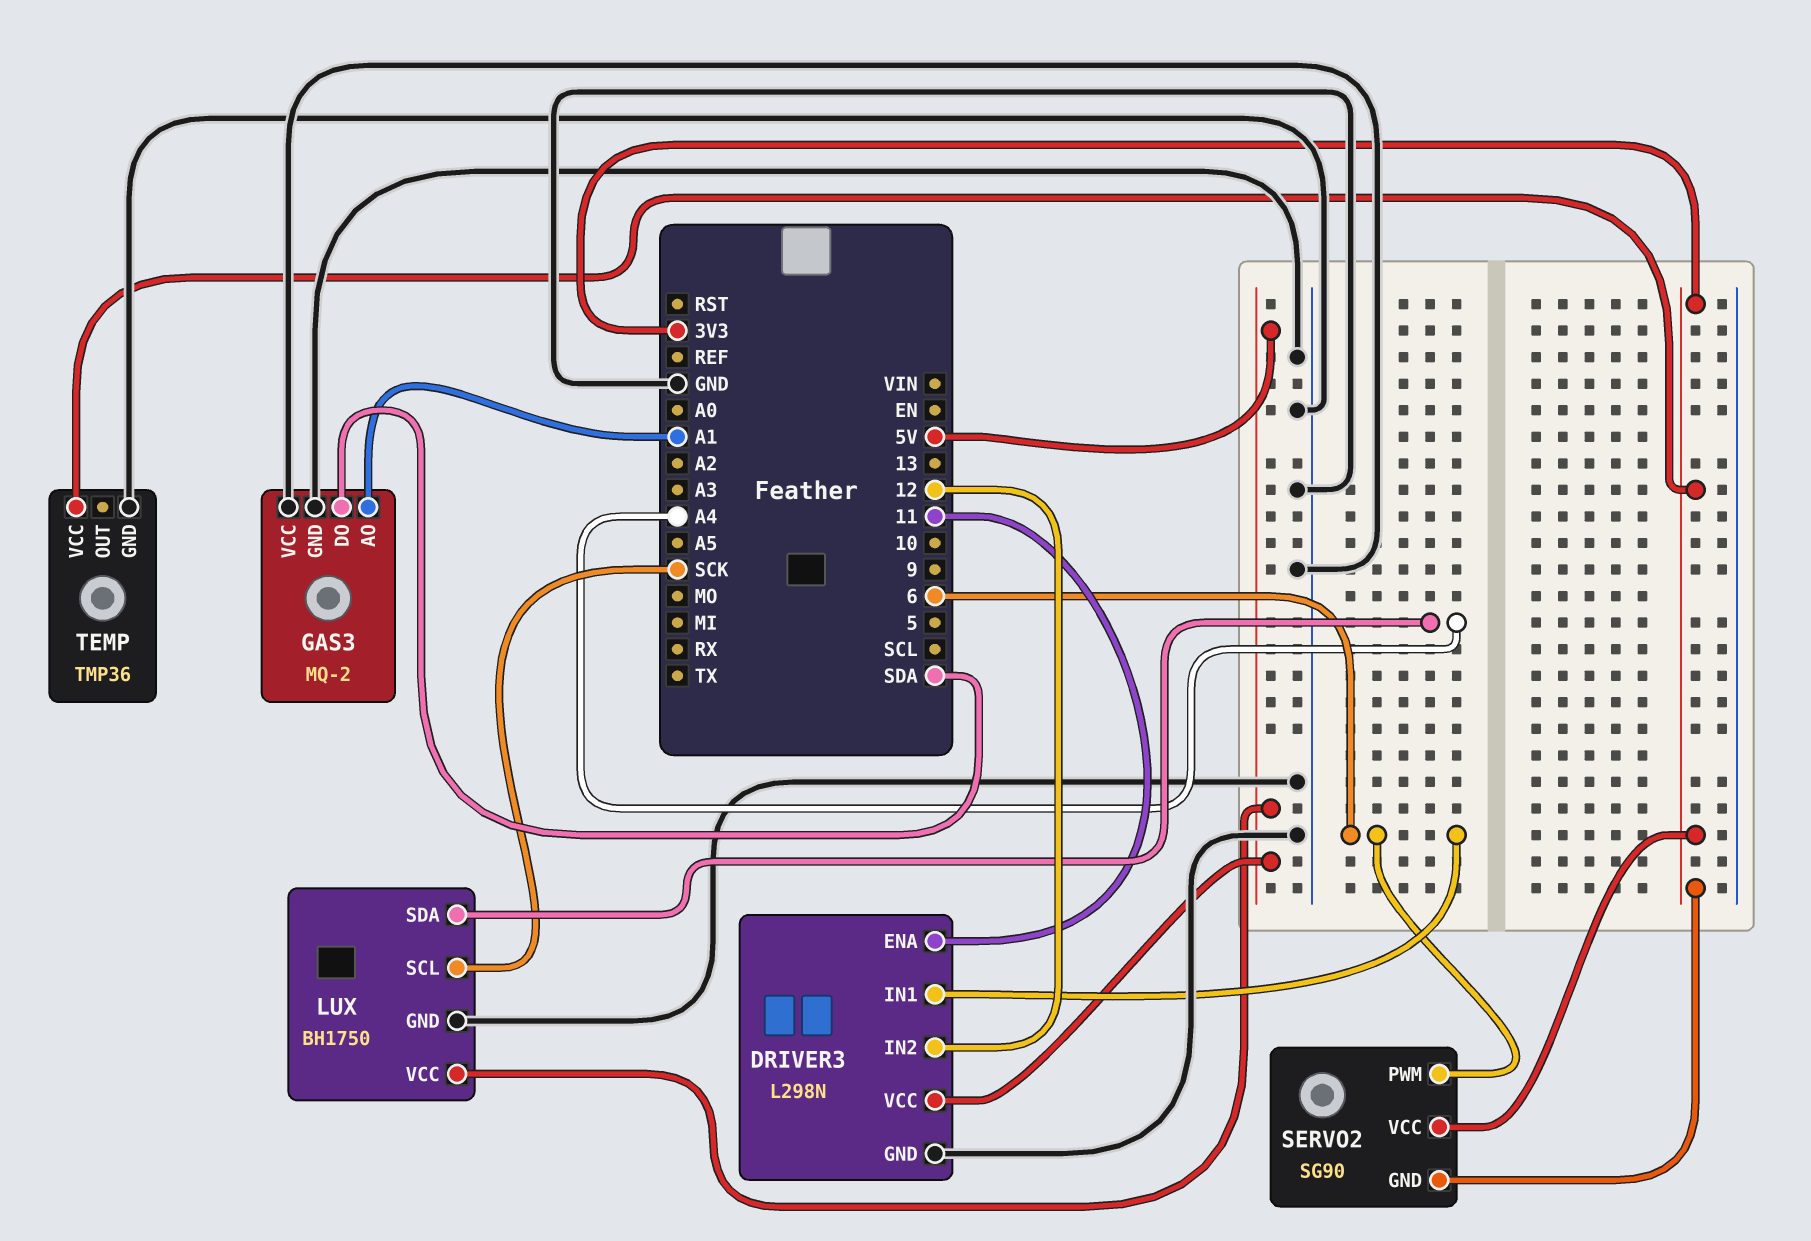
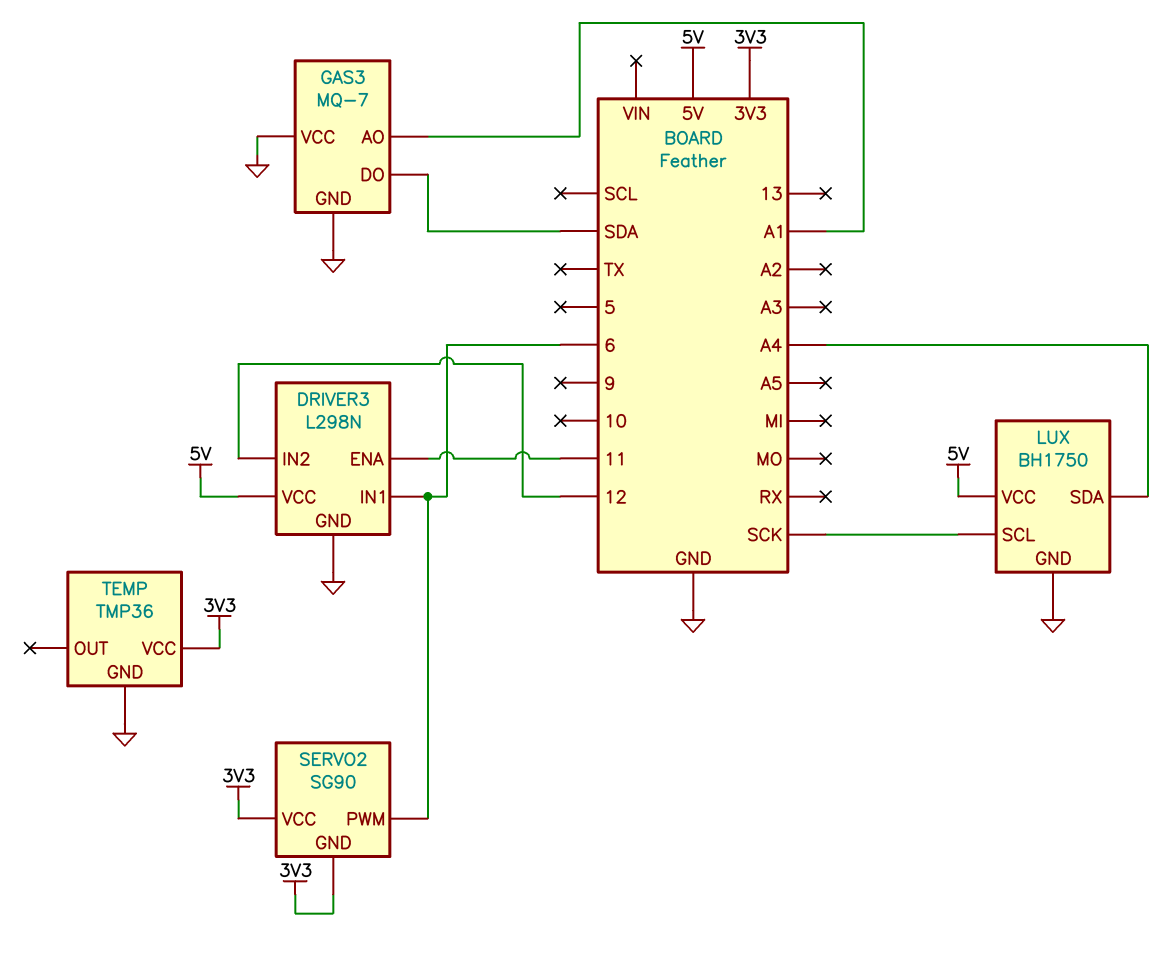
GAS3: MQ-2 -> MQ-7

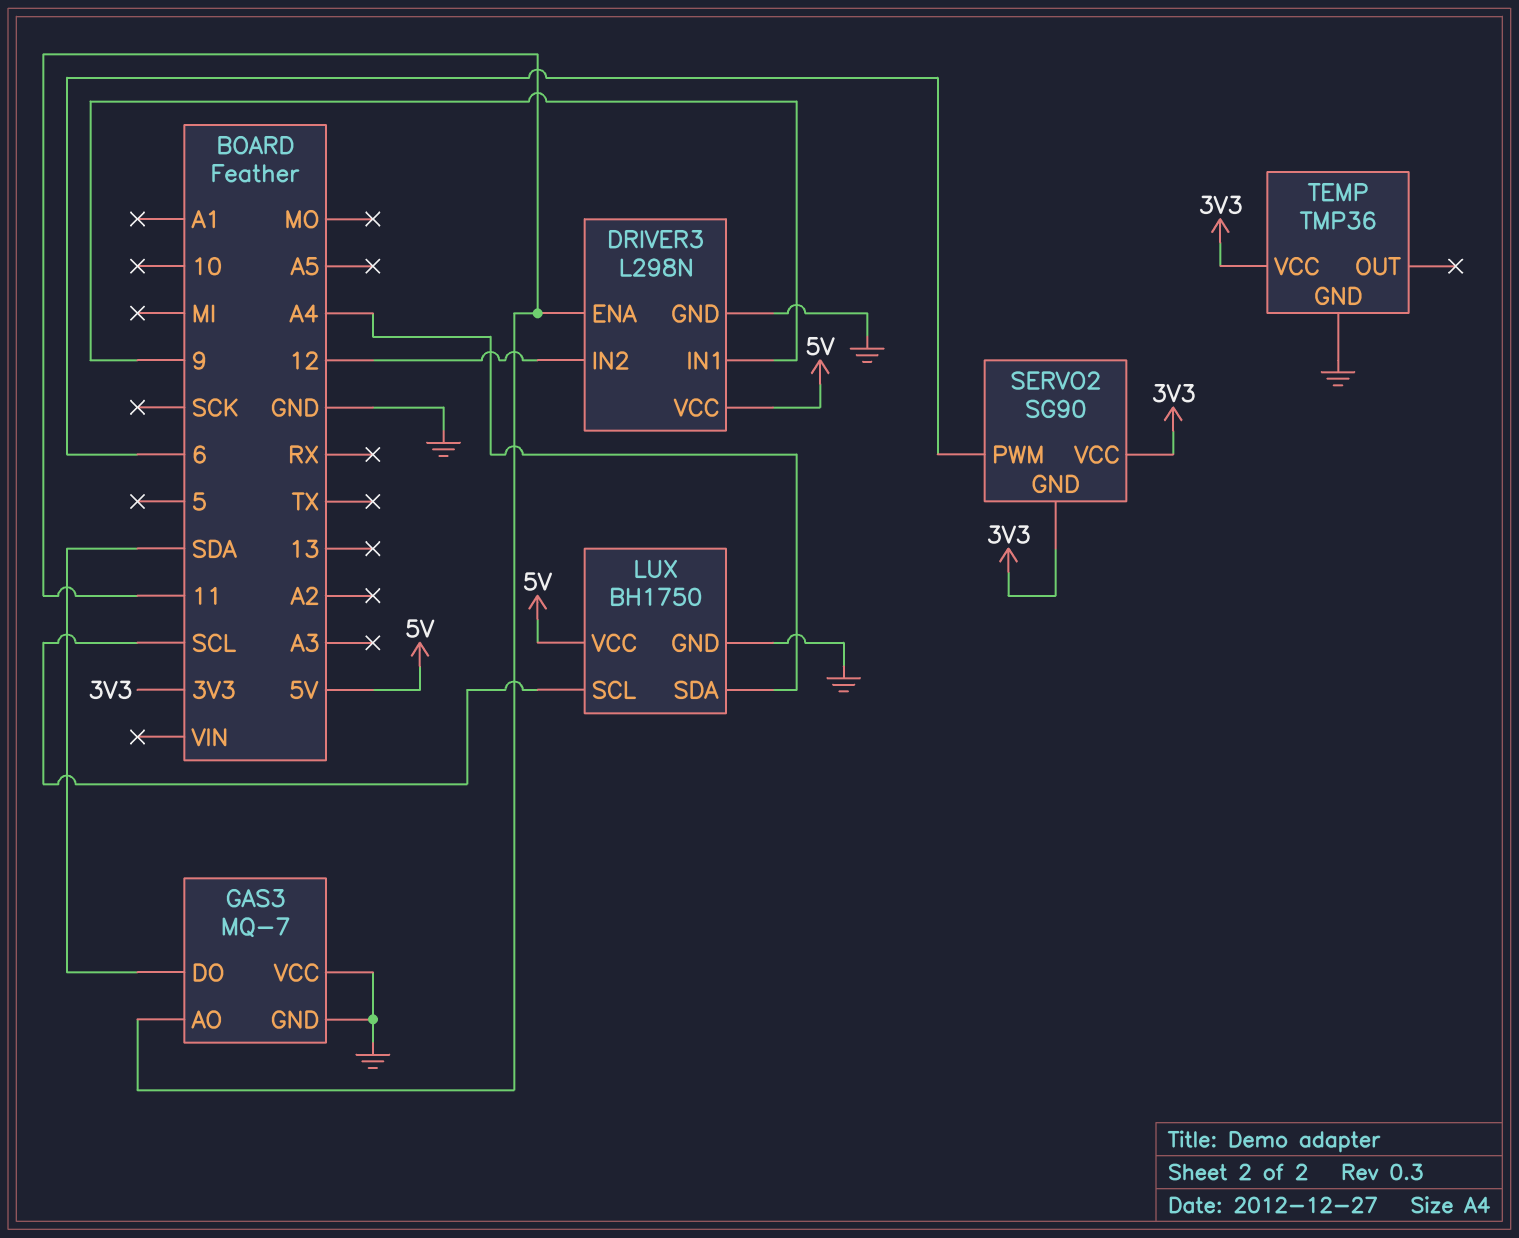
DRIVER3 pin IN1: 6 -> 9
GAS3 pin AO: A1 -> 11
LUX pin SCL: SCK -> SCL

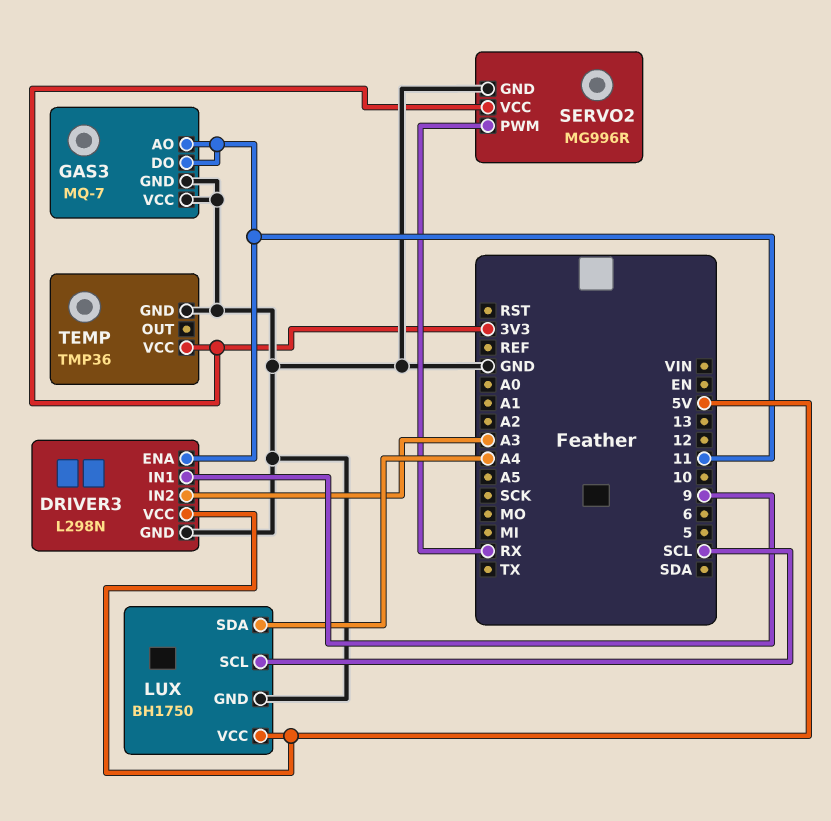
DRIVER3 pin IN2: 12 -> A3
GAS3 pin DO: SDA -> 11
SERVO2: SG90 -> MG996R
SERVO2 pin GND: 3V3 -> GND
SERVO2 pin PWM: 6 -> RX

